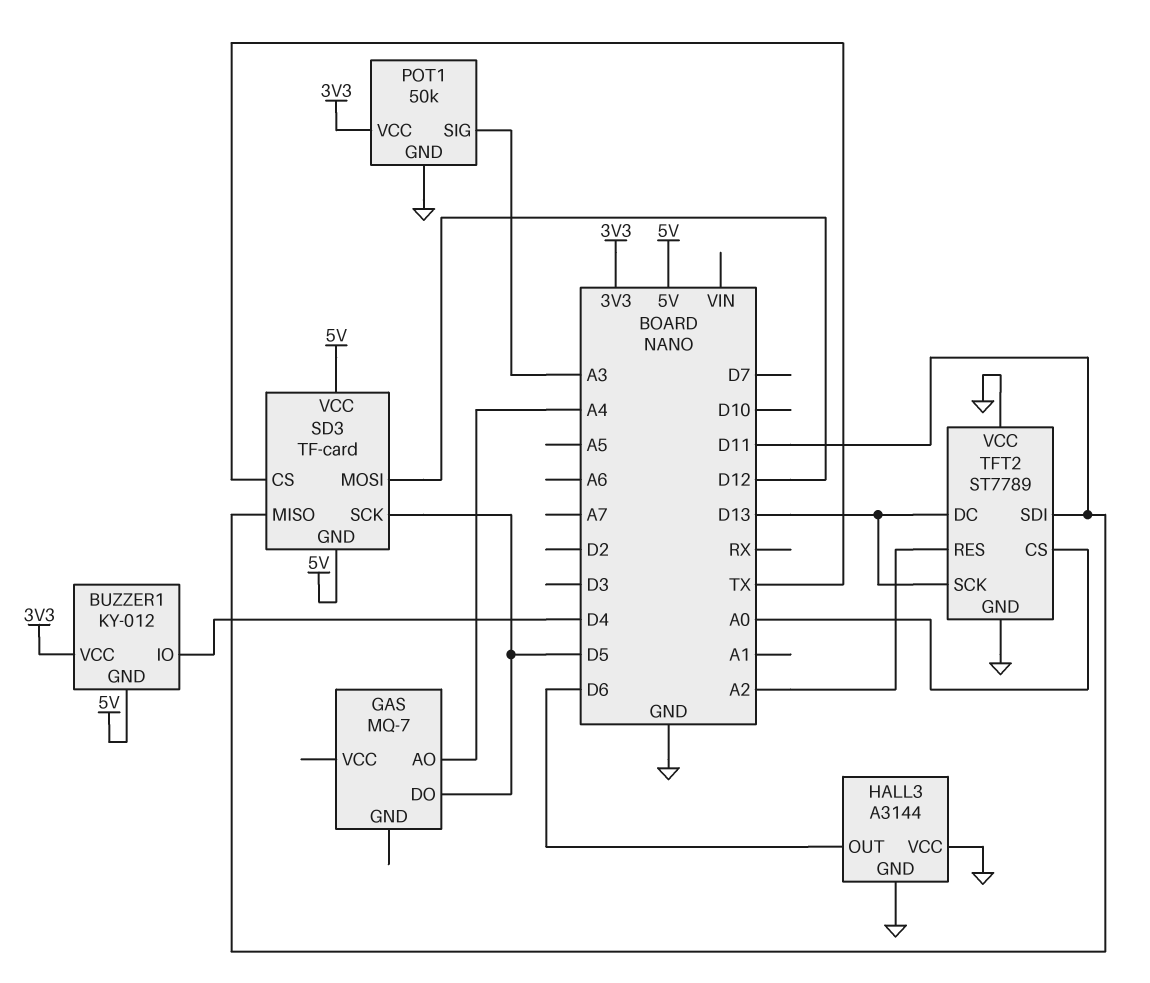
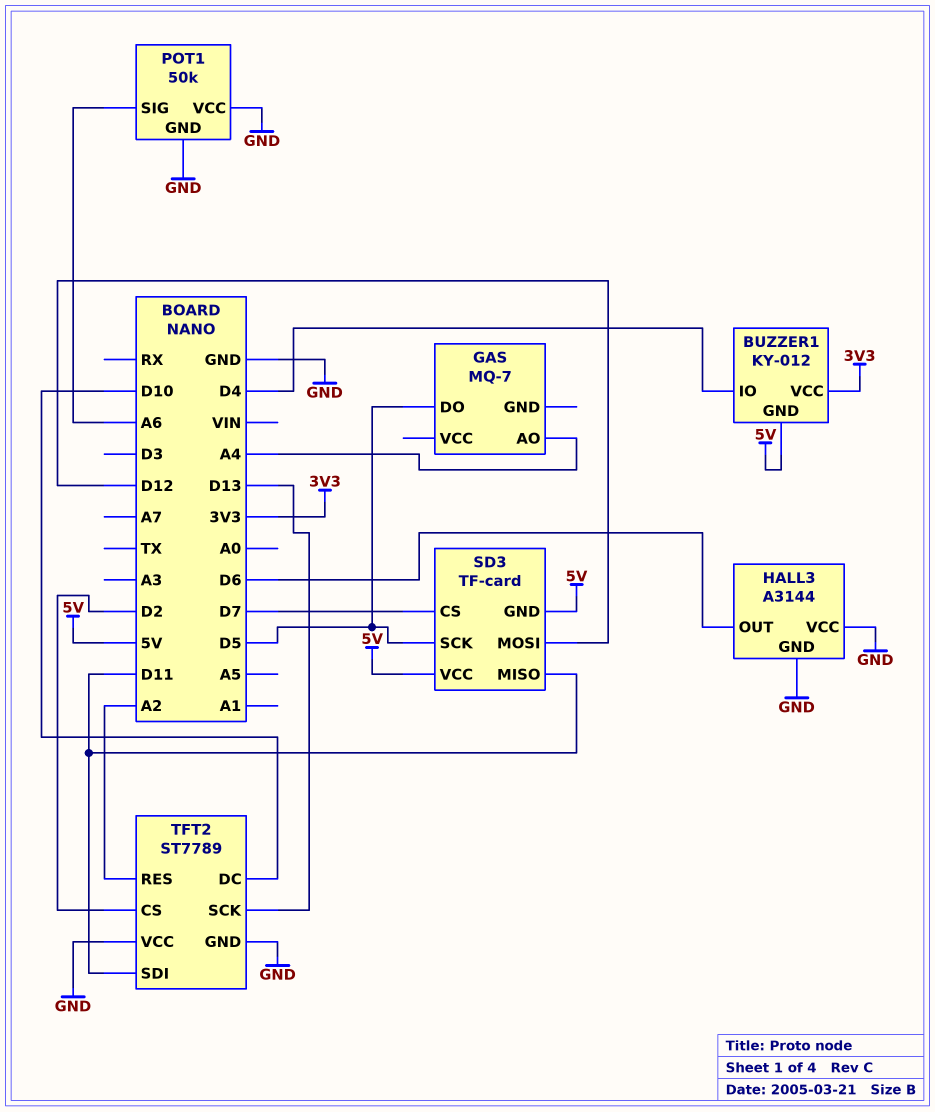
POT1 pin SIG: A3 -> A6
POT1 pin VCC: 3V3 -> GND
SD3 pin CS: TX -> D7
TFT2 pin CS: A0 -> D2
TFT2 pin DC: D13 -> D10

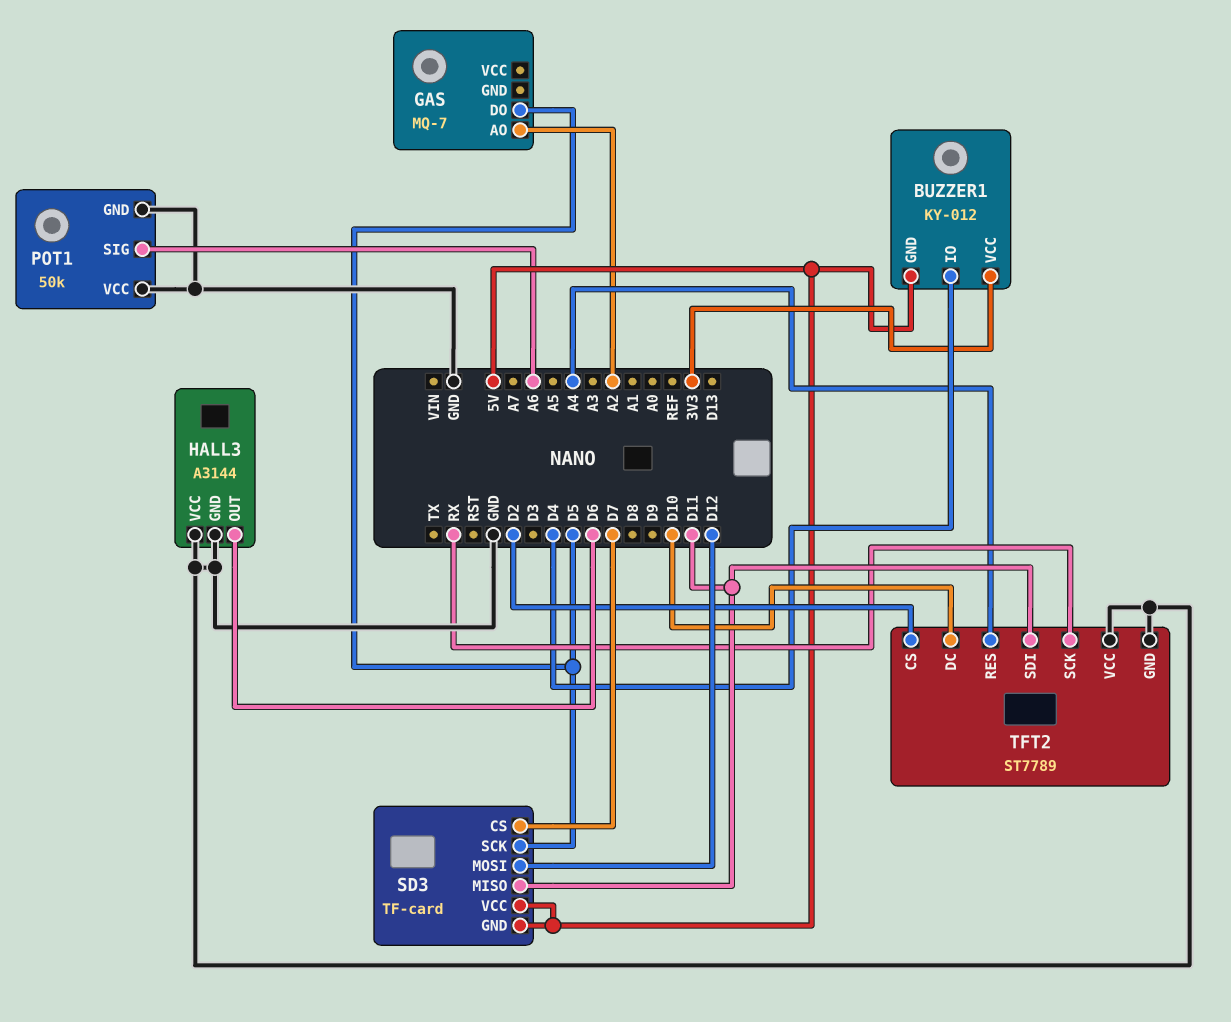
GAS pin AO: A4 -> A2
TFT2 pin RES: A2 -> A4
TFT2 pin SCK: D13 -> RX

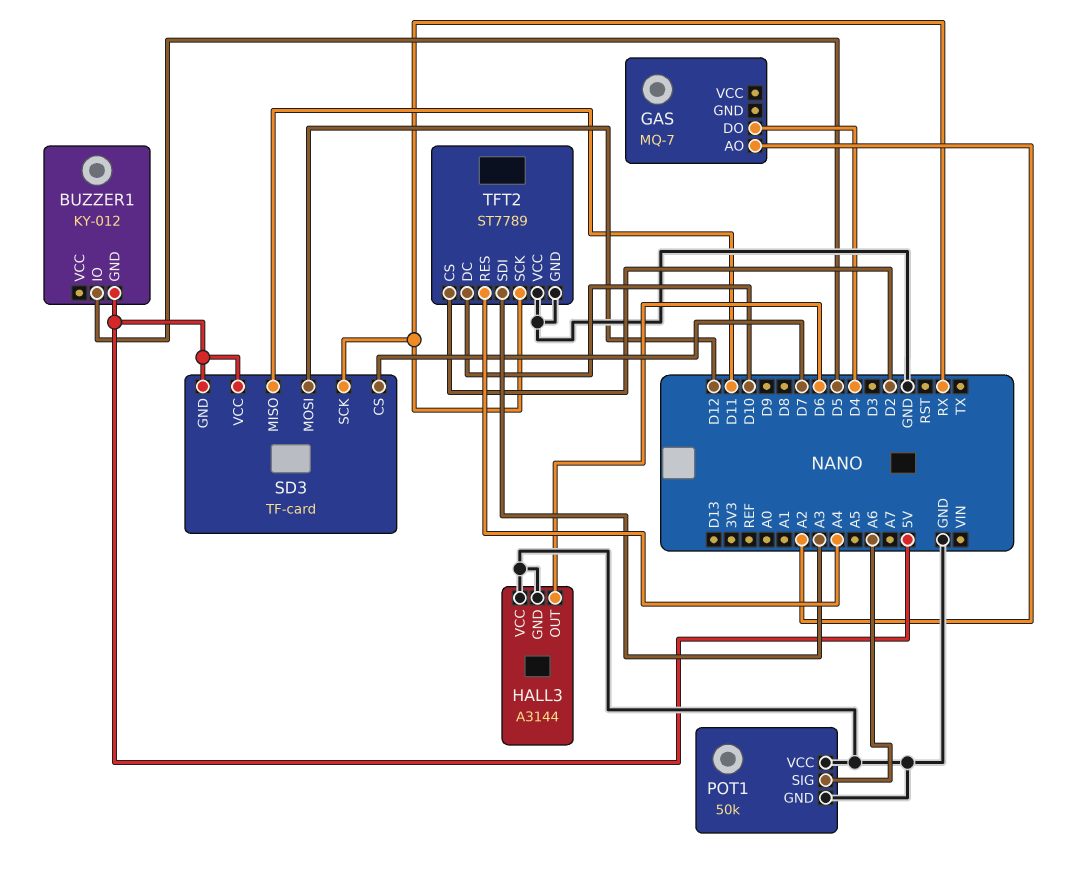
BUZZER1 pin IO: D4 -> D5
BUZZER1 pin VCC: 3V3 -> none
GAS pin DO: D5 -> D4
SD3 pin SCK: D5 -> RX
TFT2 pin SDI: D11 -> A3

